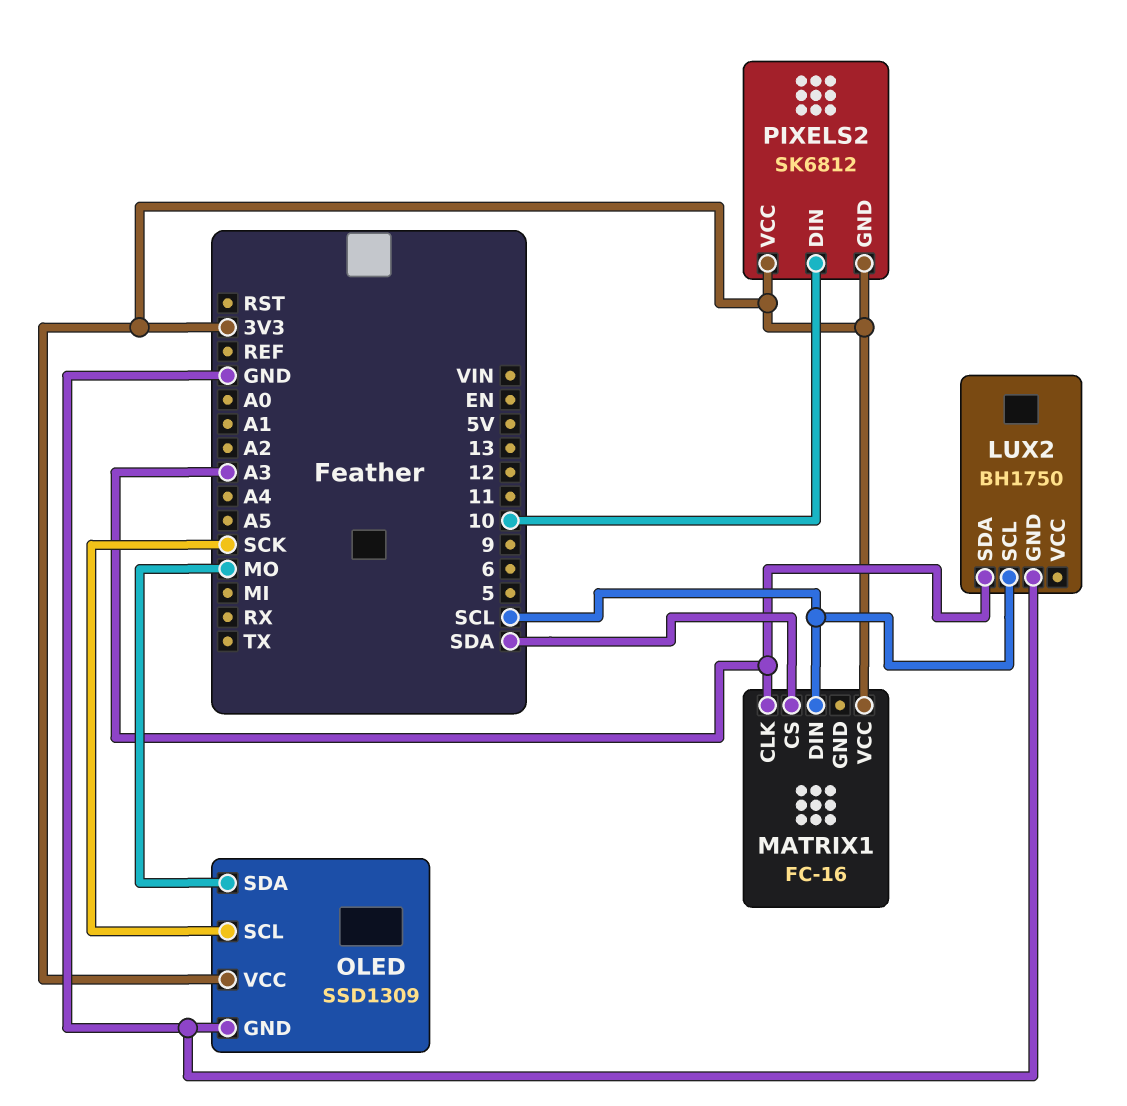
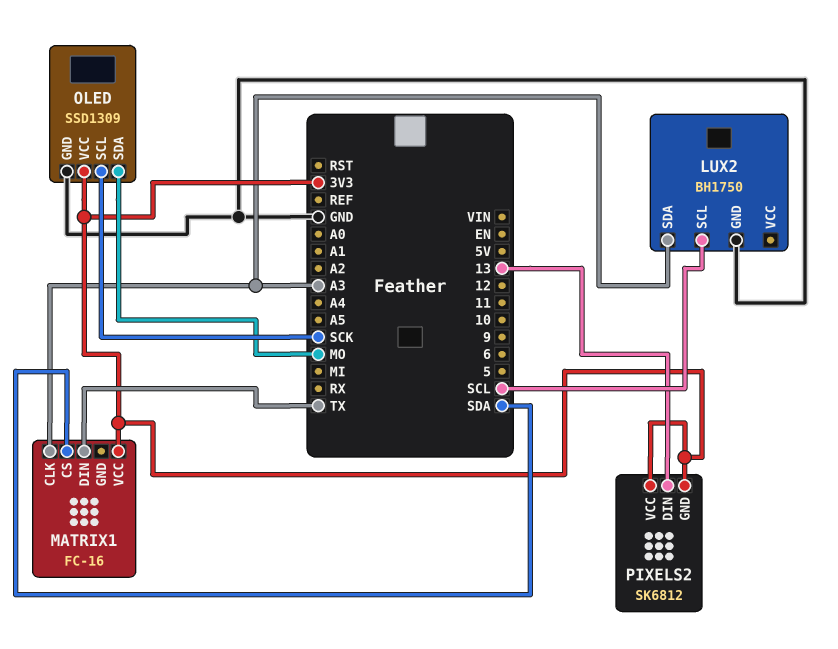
MATRIX1 pin DIN: SCL -> TX
PIXELS2 pin DIN: 10 -> 13

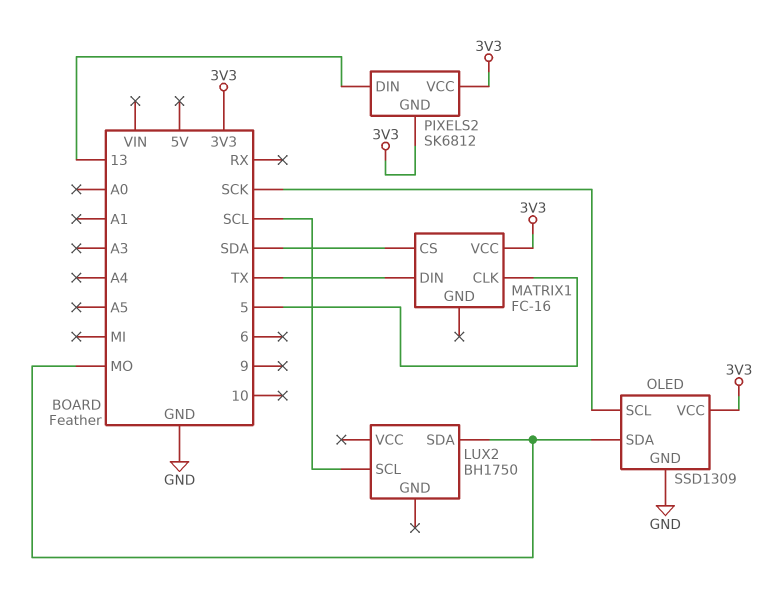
LUX2 pin GND: GND -> none
LUX2 pin SDA: A3 -> MO
MATRIX1 pin CLK: A3 -> 5

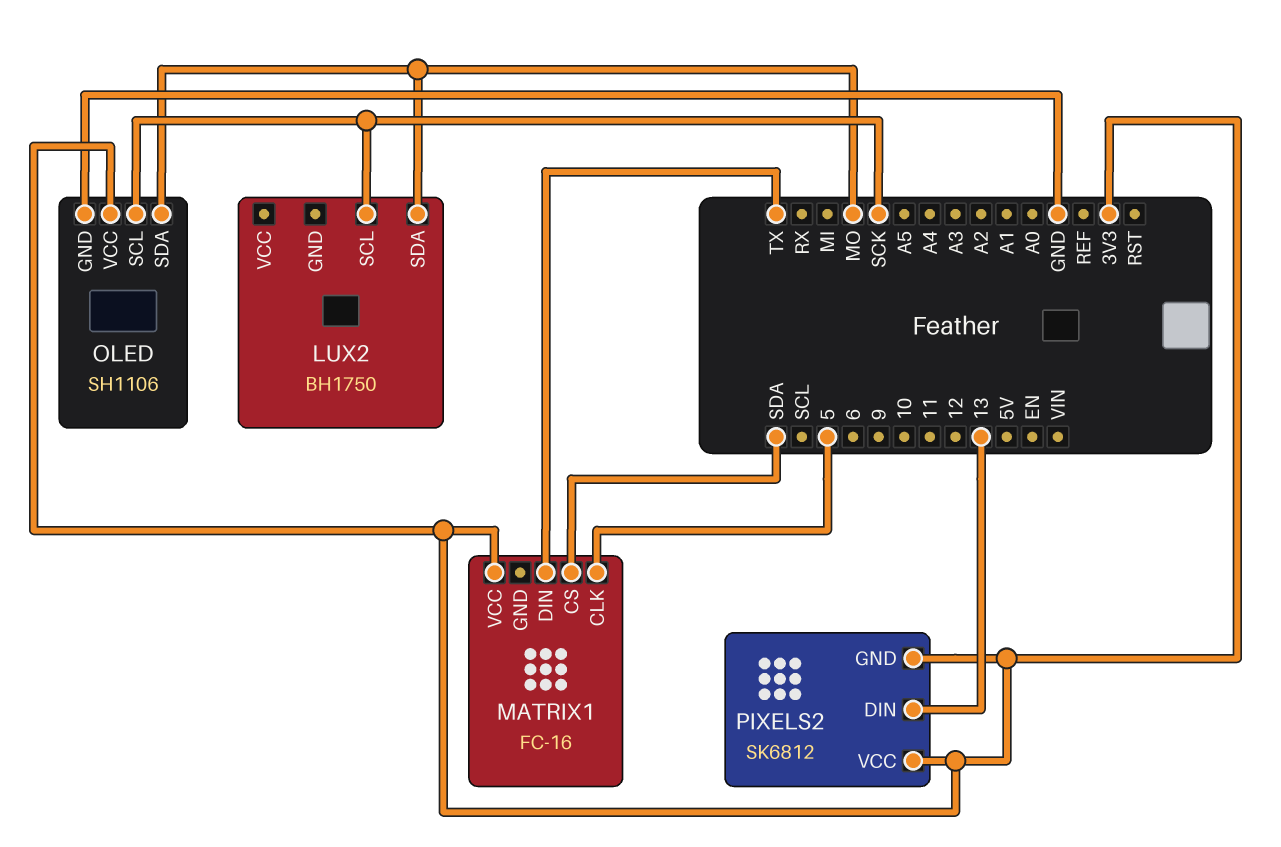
LUX2 pin SCL: SCL -> SCK
OLED: SSD1309 -> SH1106

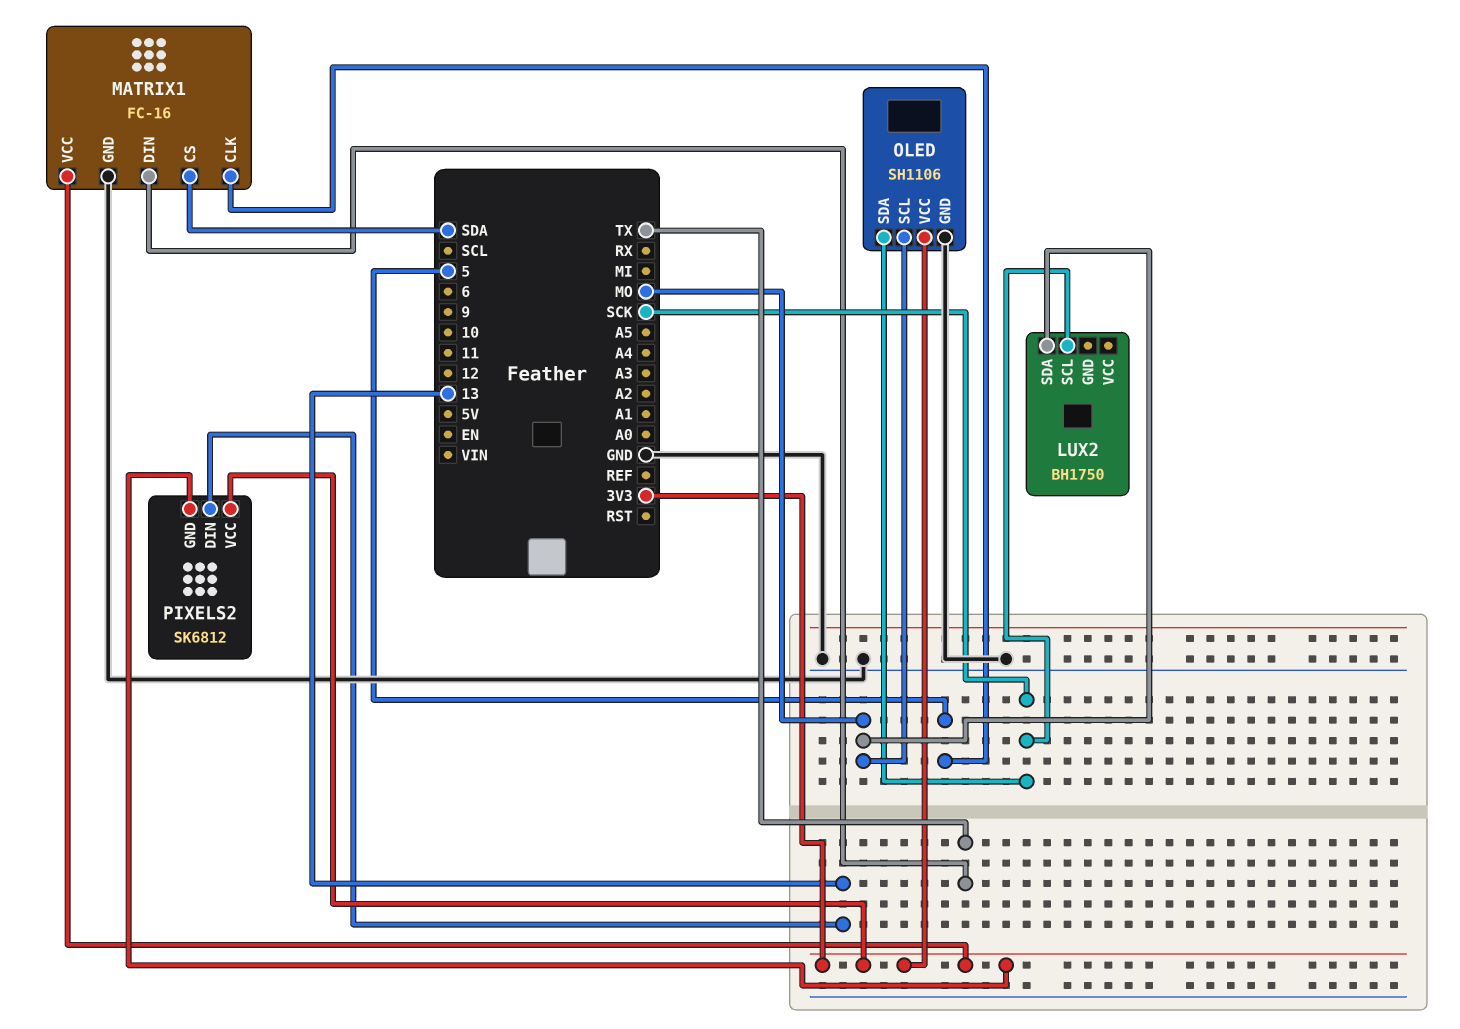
MATRIX1 pin GND: none -> GND
OLED pin SCL: SCK -> MO
OLED pin SDA: MO -> SCK

